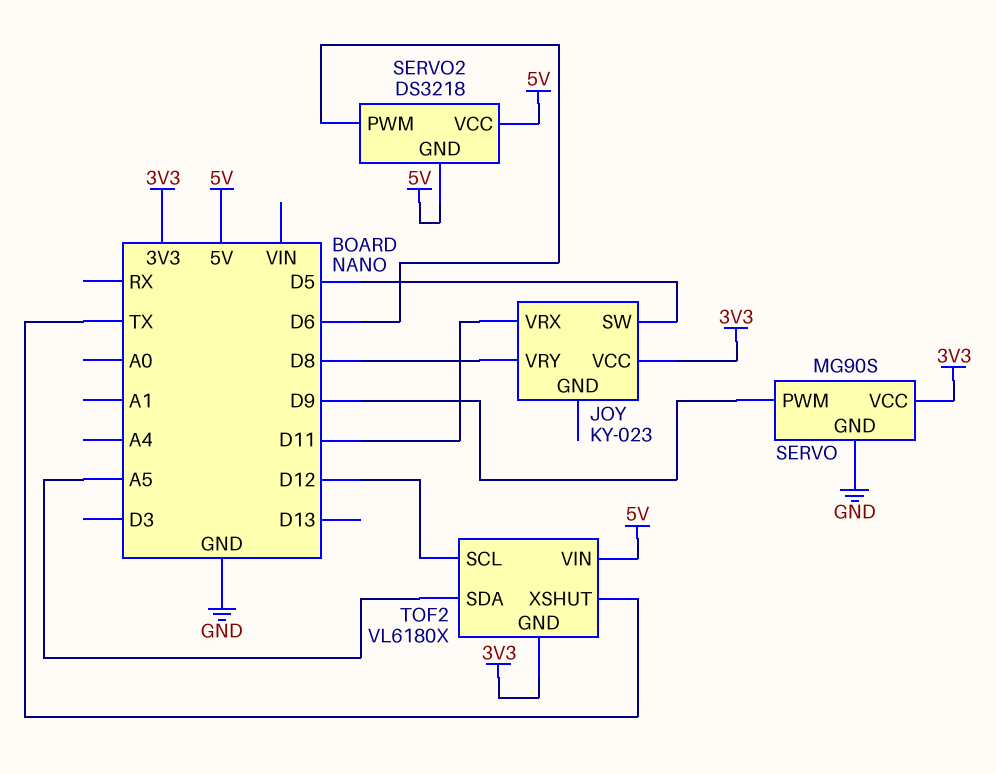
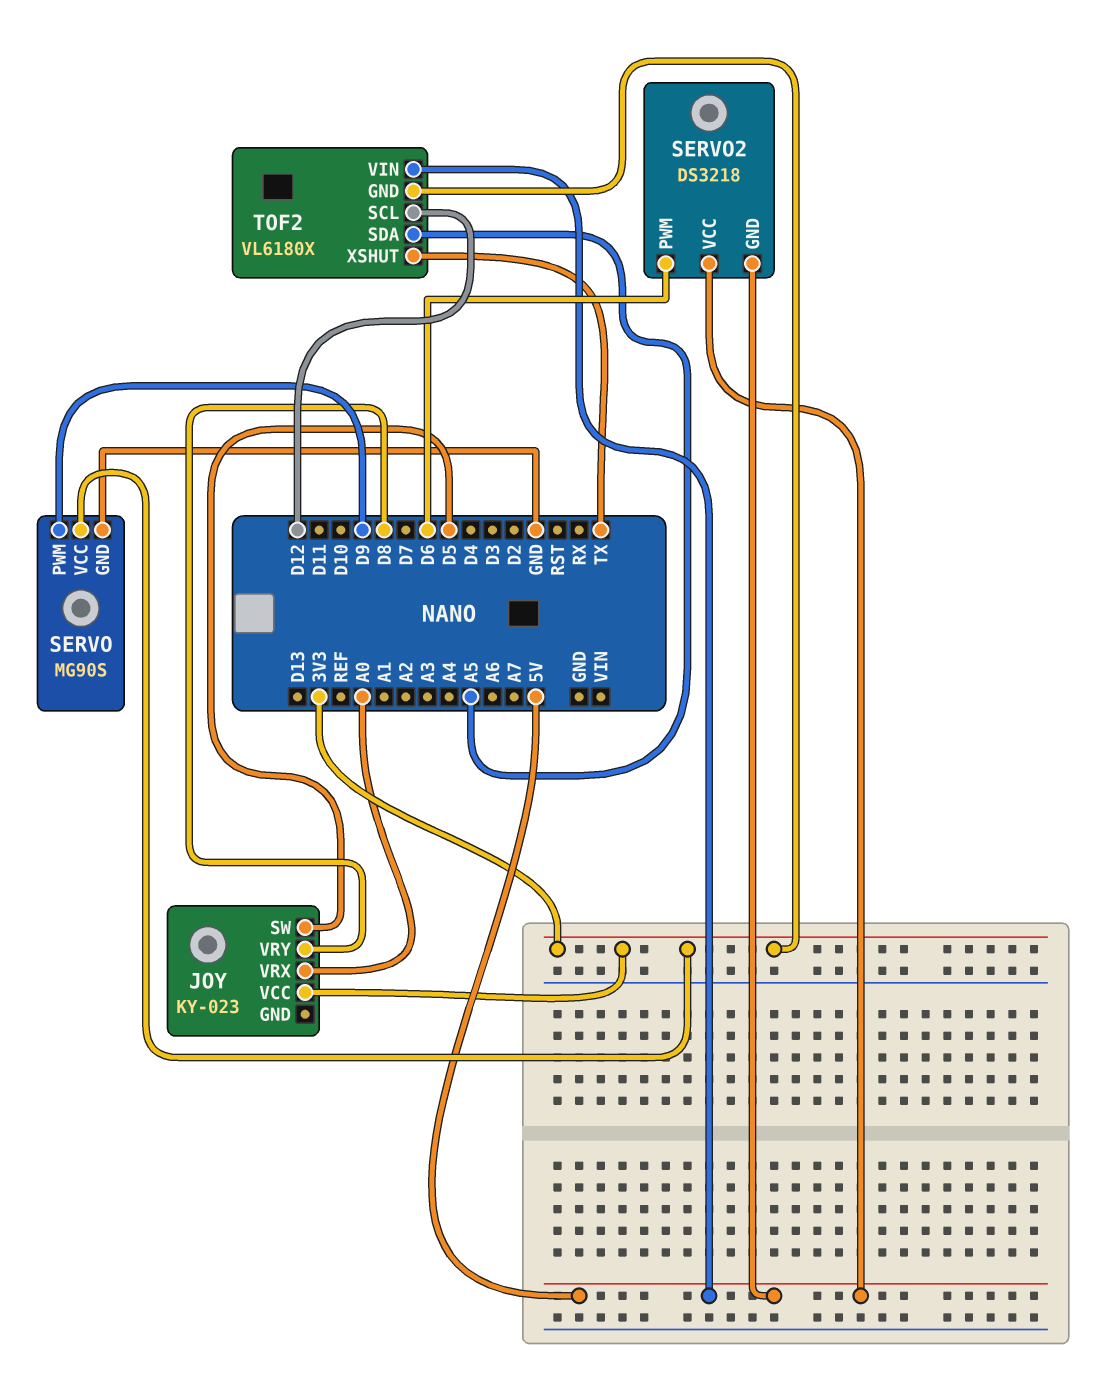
JOY pin VRX: D11 -> A0

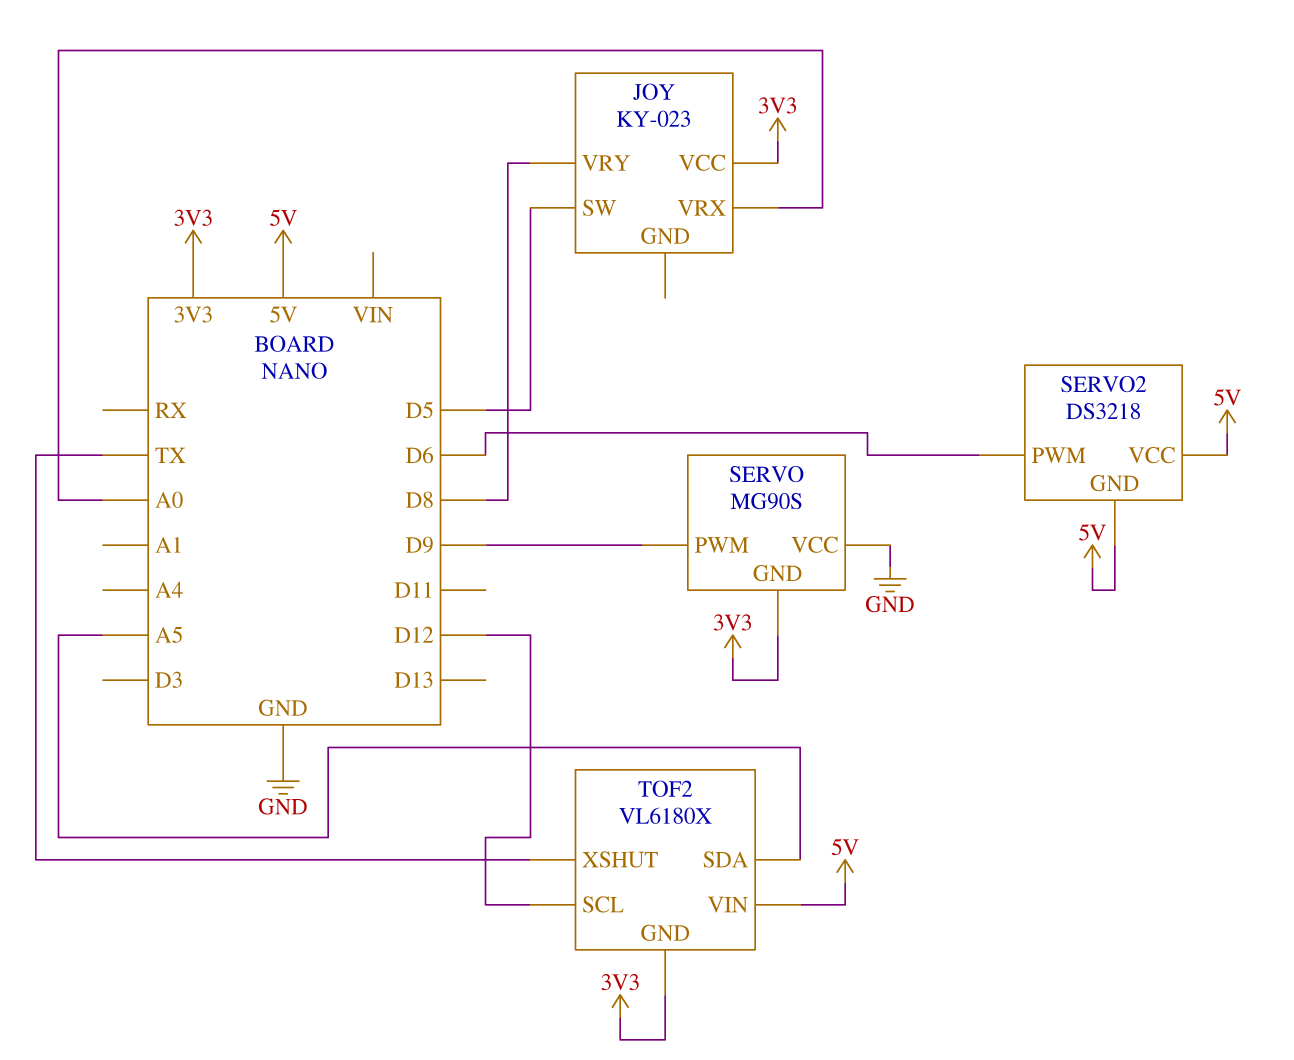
SERVO pin GND: GND -> 3V3
SERVO pin VCC: 3V3 -> GND

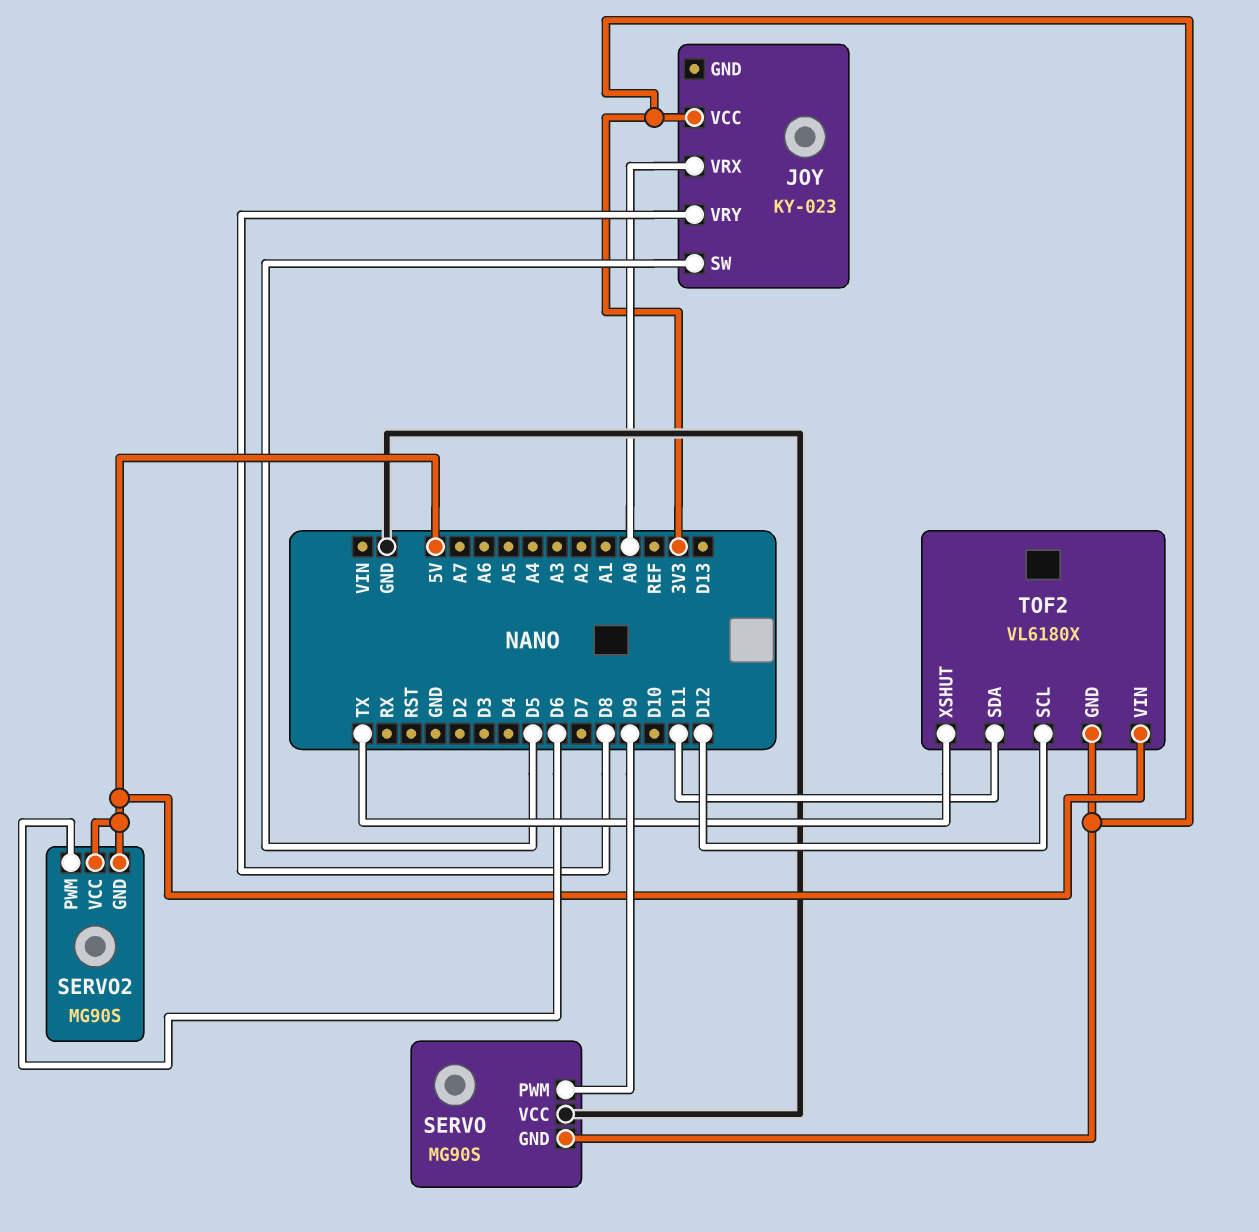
SERVO2: DS3218 -> MG90S
TOF2 pin SDA: A5 -> D11

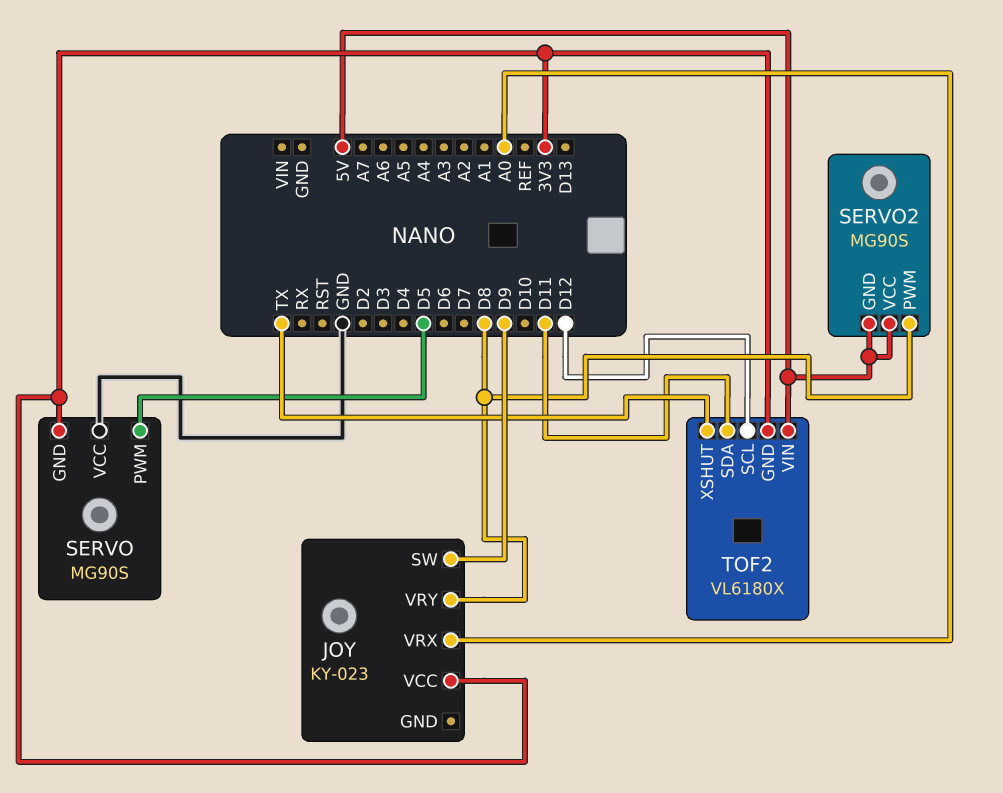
JOY pin SW: D5 -> D9
SERVO pin PWM: D9 -> D5
SERVO2 pin PWM: D6 -> D8

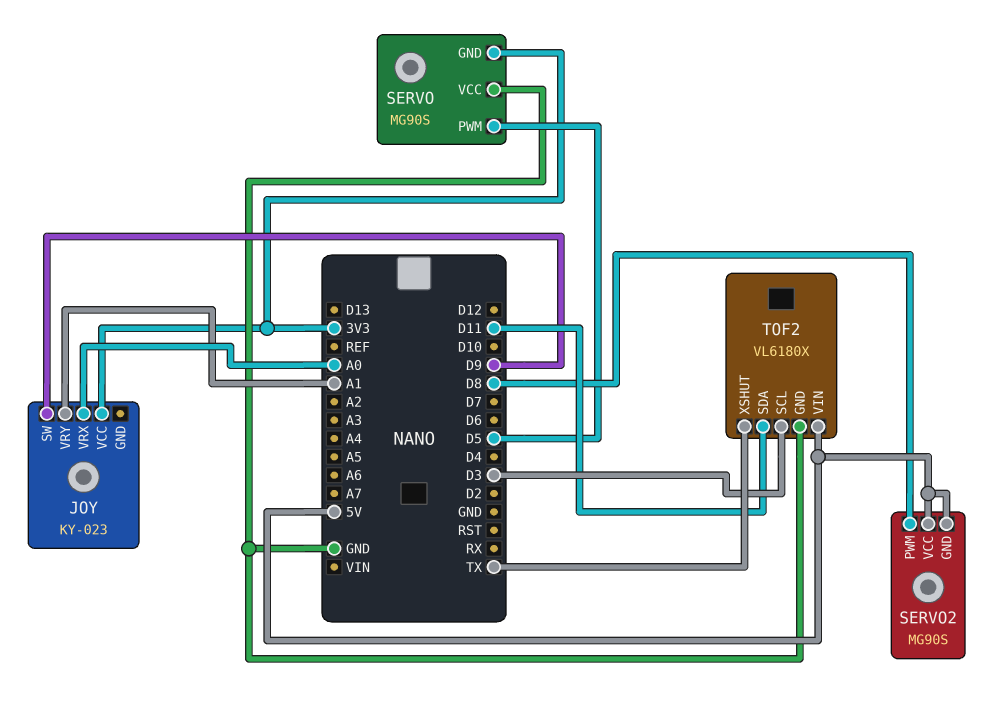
JOY pin VRY: D8 -> A1
TOF2 pin GND: 3V3 -> GND
TOF2 pin SCL: D12 -> D3

